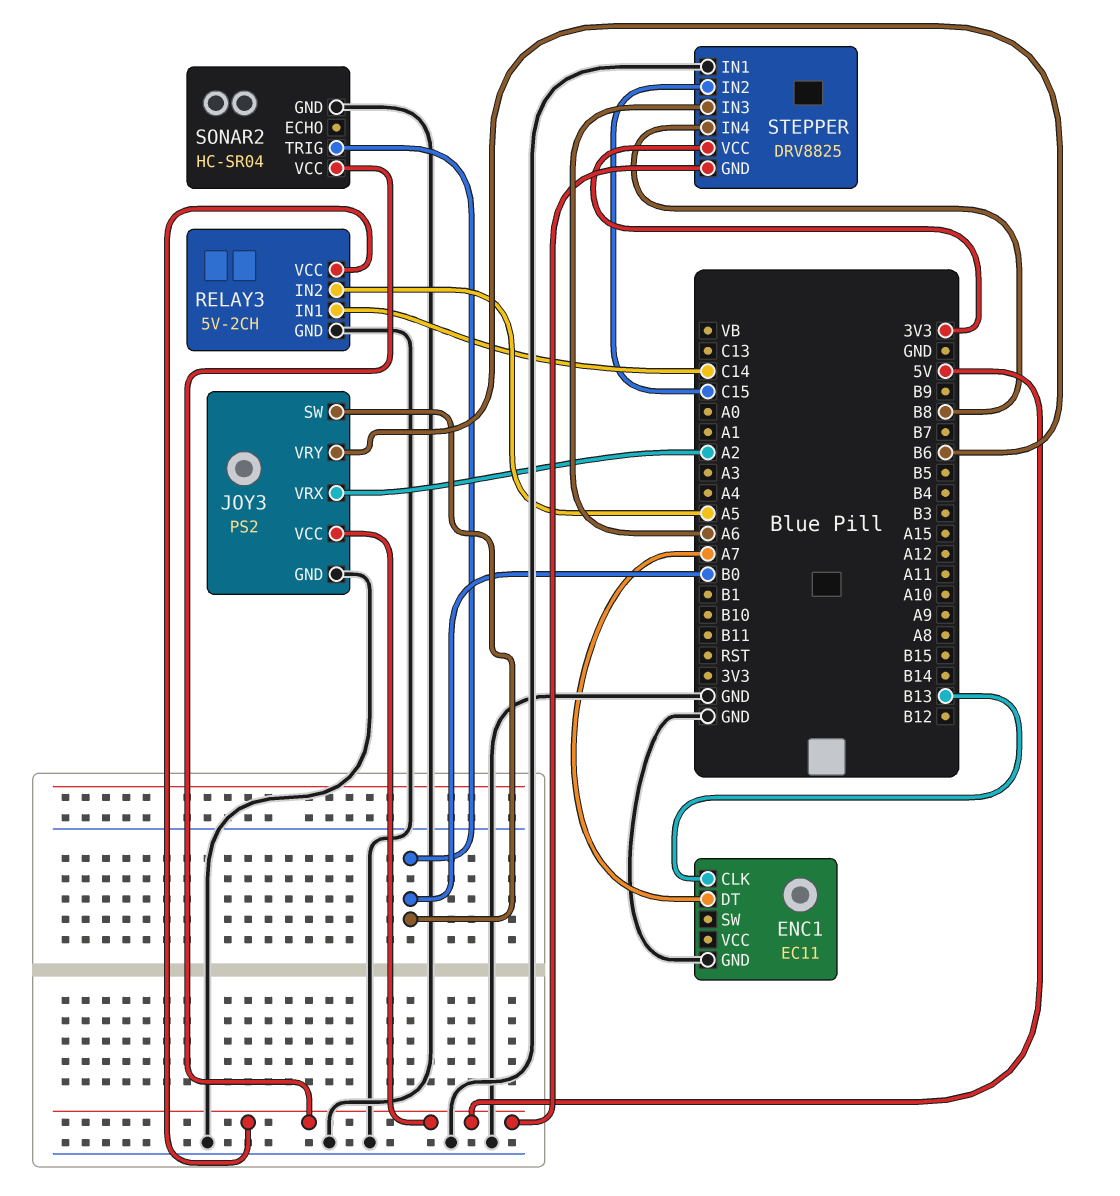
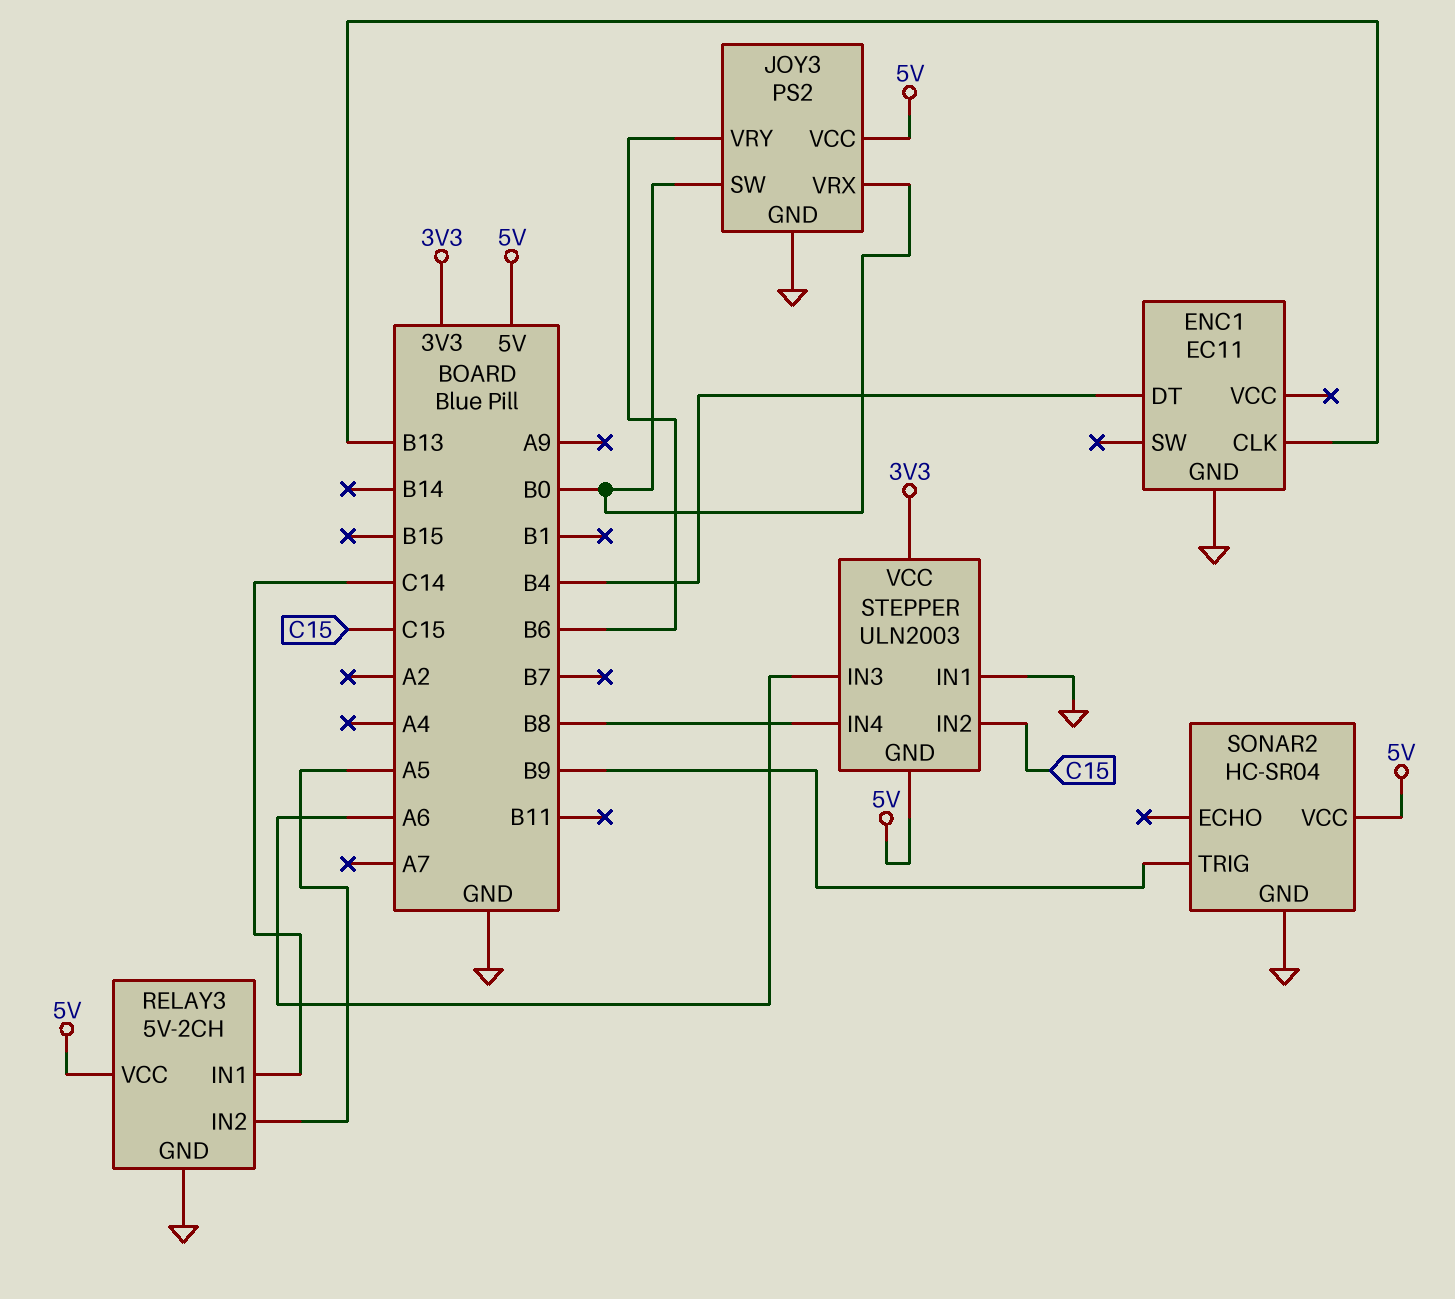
ENC1 pin DT: A7 -> B4
JOY3 pin VRX: A2 -> B0
SONAR2 pin TRIG: B0 -> B9
STEPPER: DRV8825 -> ULN2003

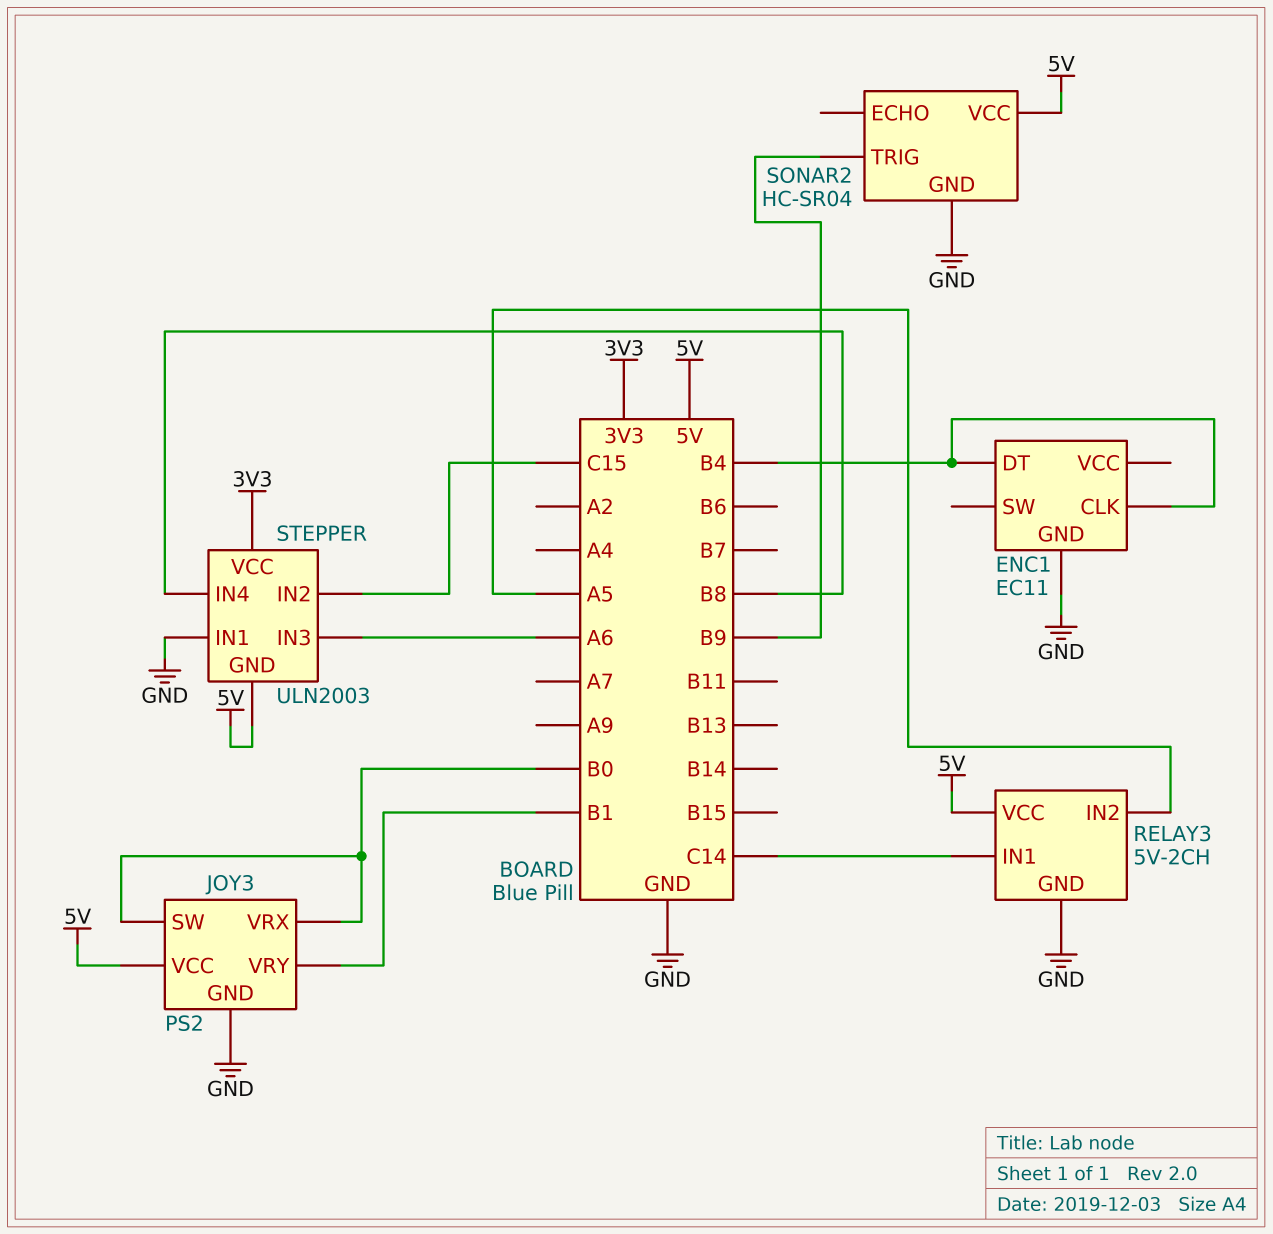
ENC1 pin CLK: B13 -> B4
JOY3 pin VRY: B6 -> B1

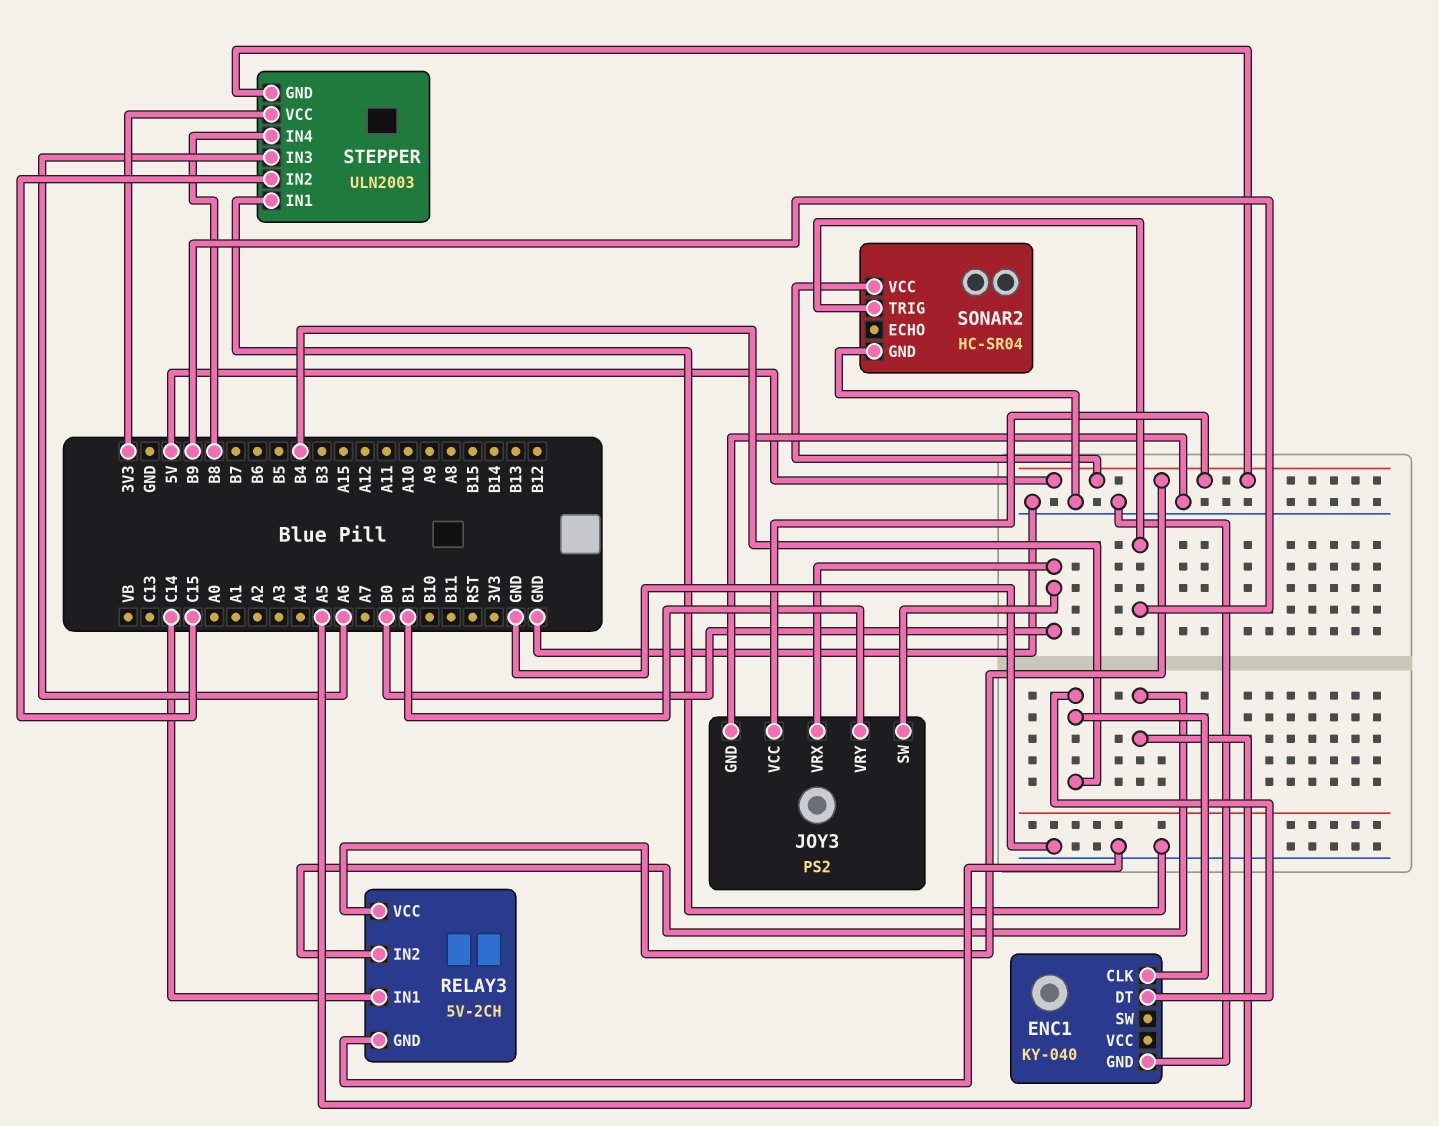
ENC1: EC11 -> KY-040

